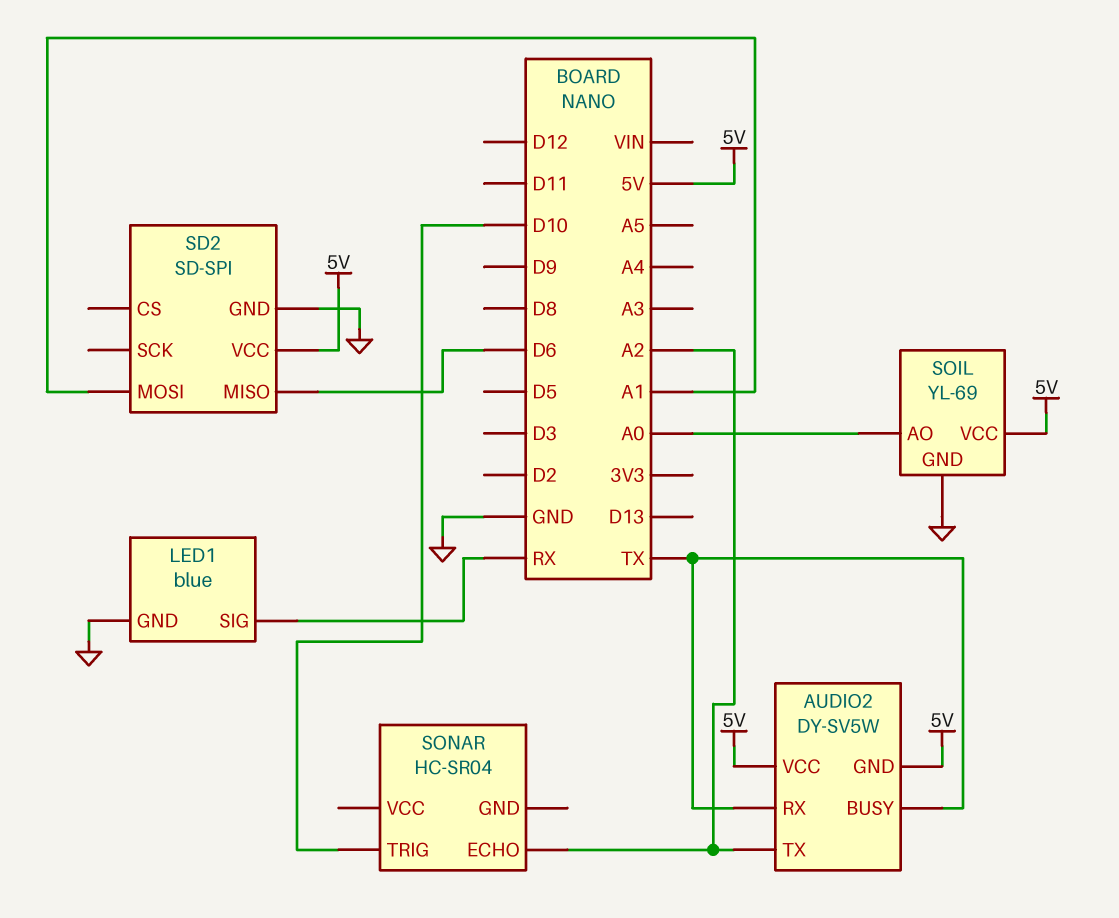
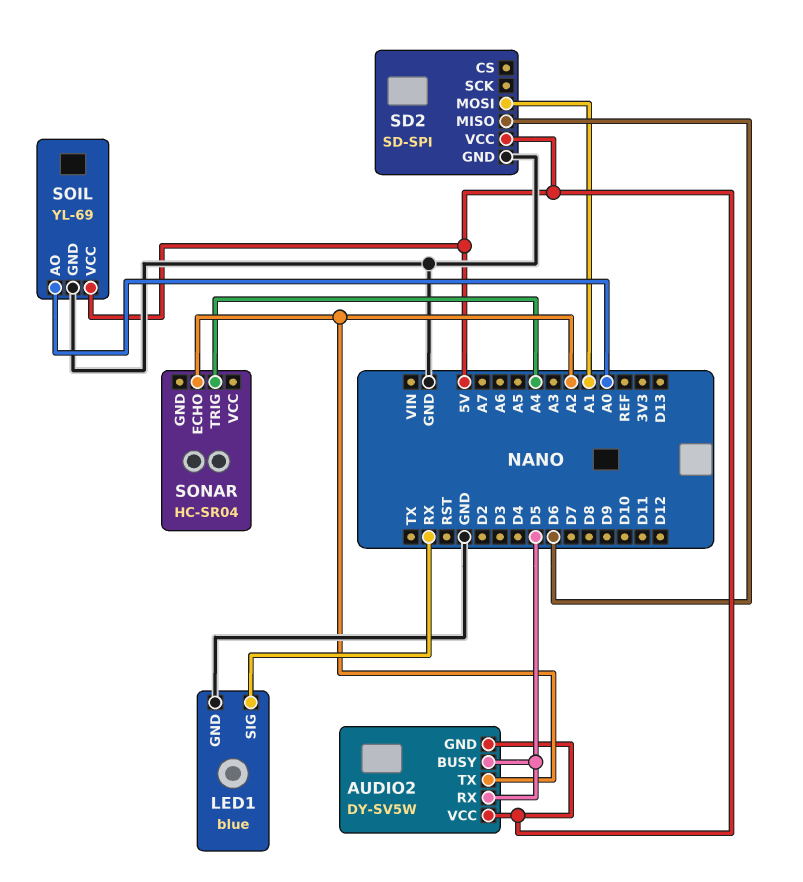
AUDIO2 pin BUSY: TX -> D5
AUDIO2 pin RX: TX -> D5
SONAR pin TRIG: D10 -> A4

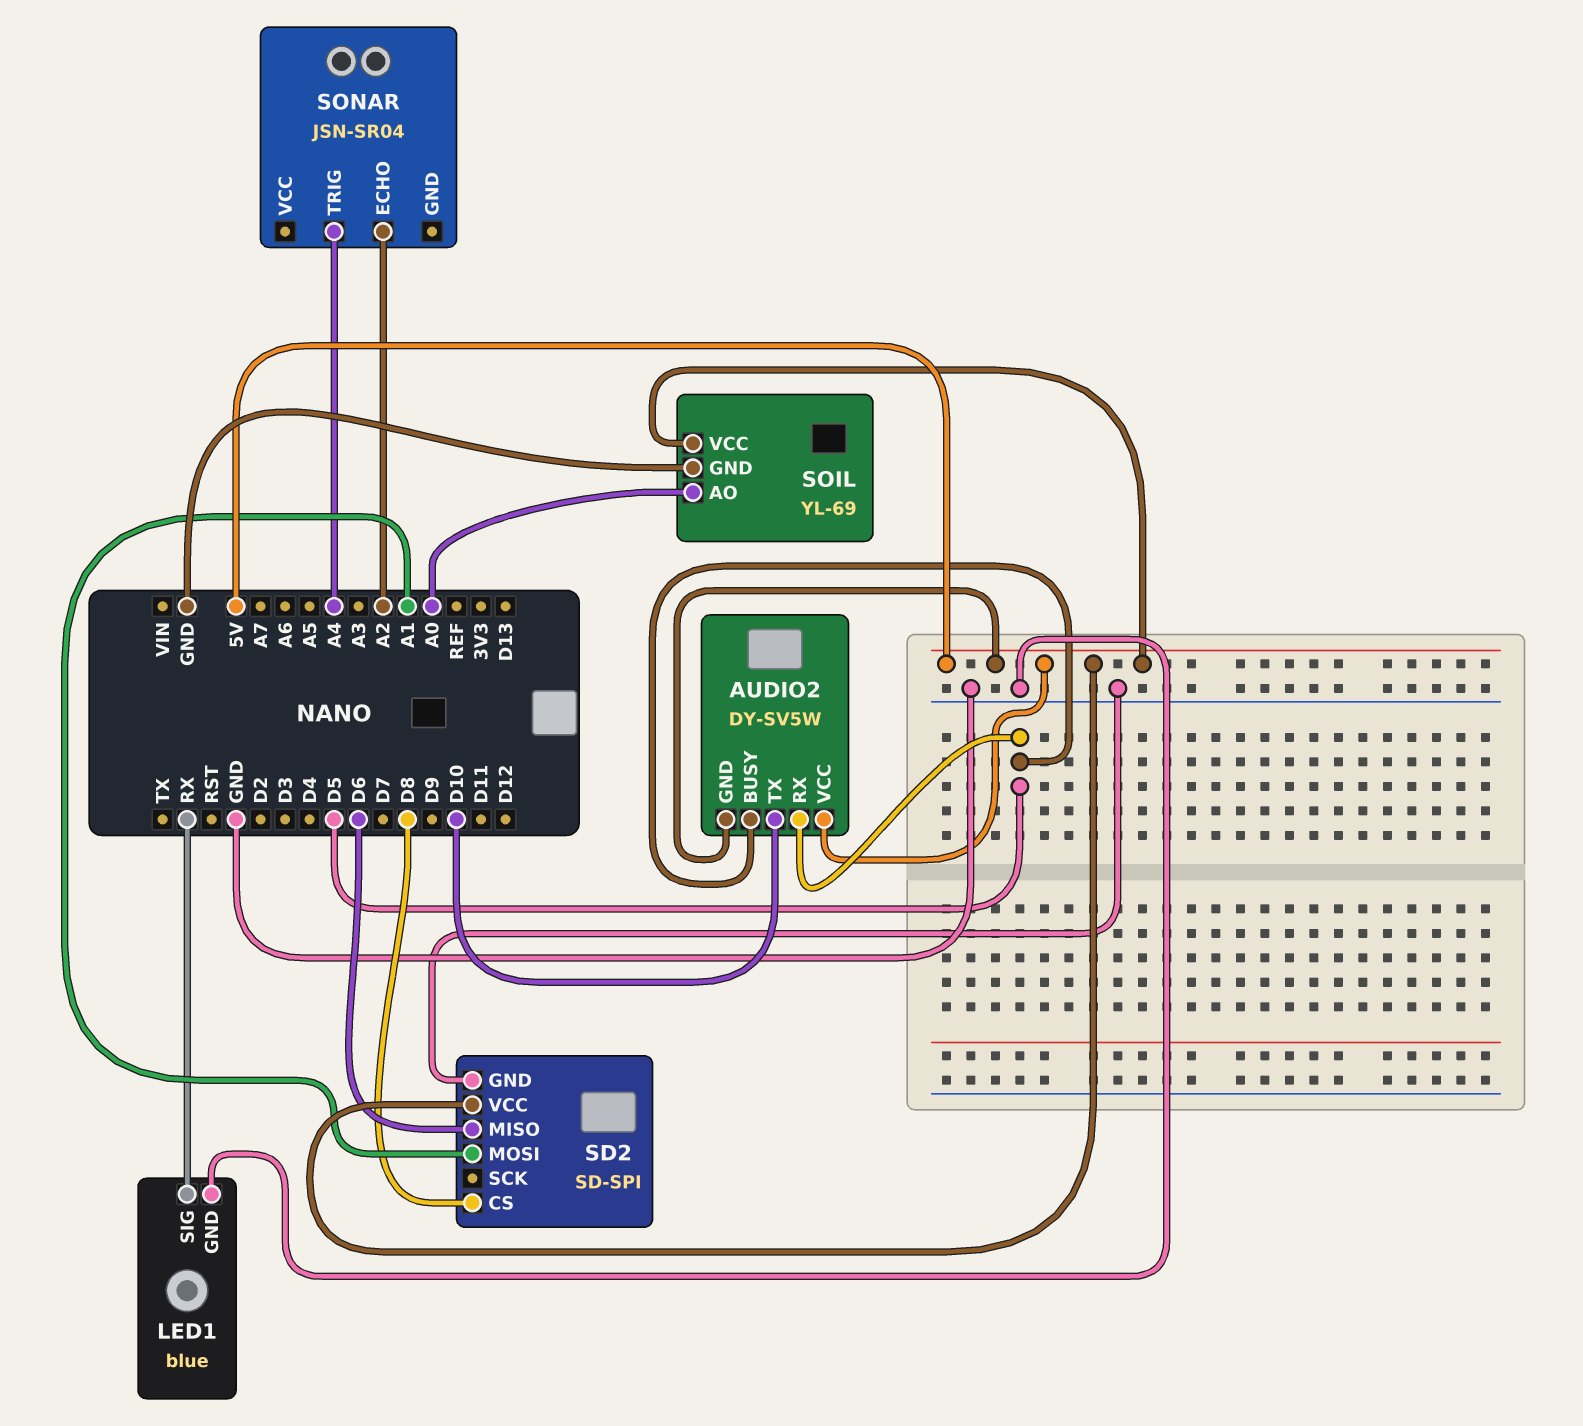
AUDIO2 pin TX: A2 -> D10
SD2 pin CS: none -> D8
SONAR: HC-SR04 -> JSN-SR04

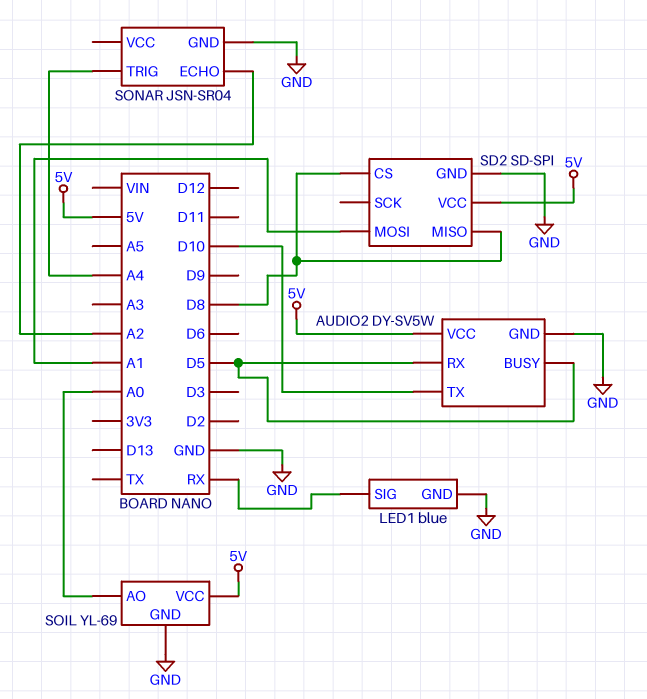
AUDIO2 pin GND: 5V -> GND
SD2 pin MISO: D6 -> D8
SONAR pin GND: none -> GND

